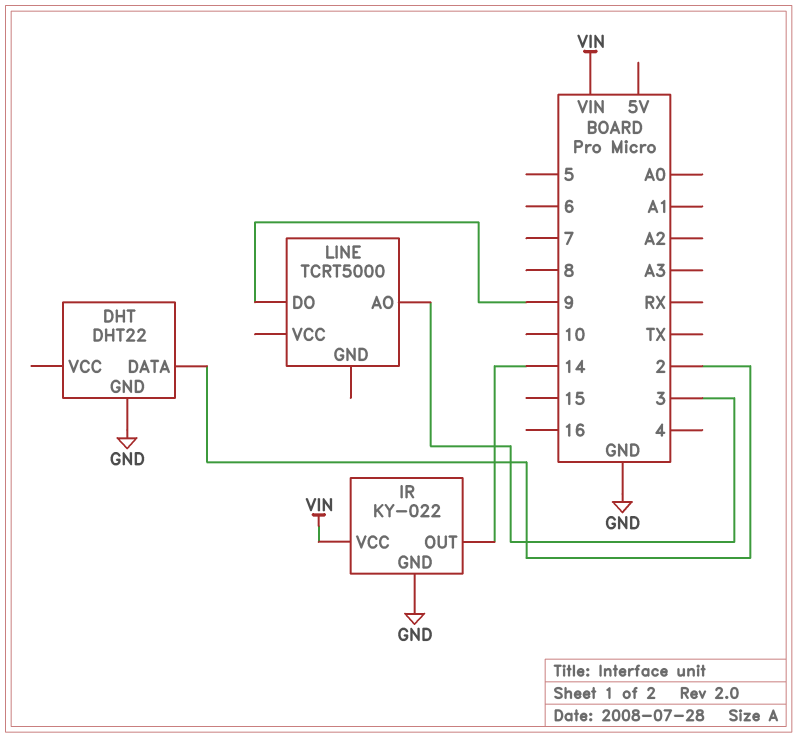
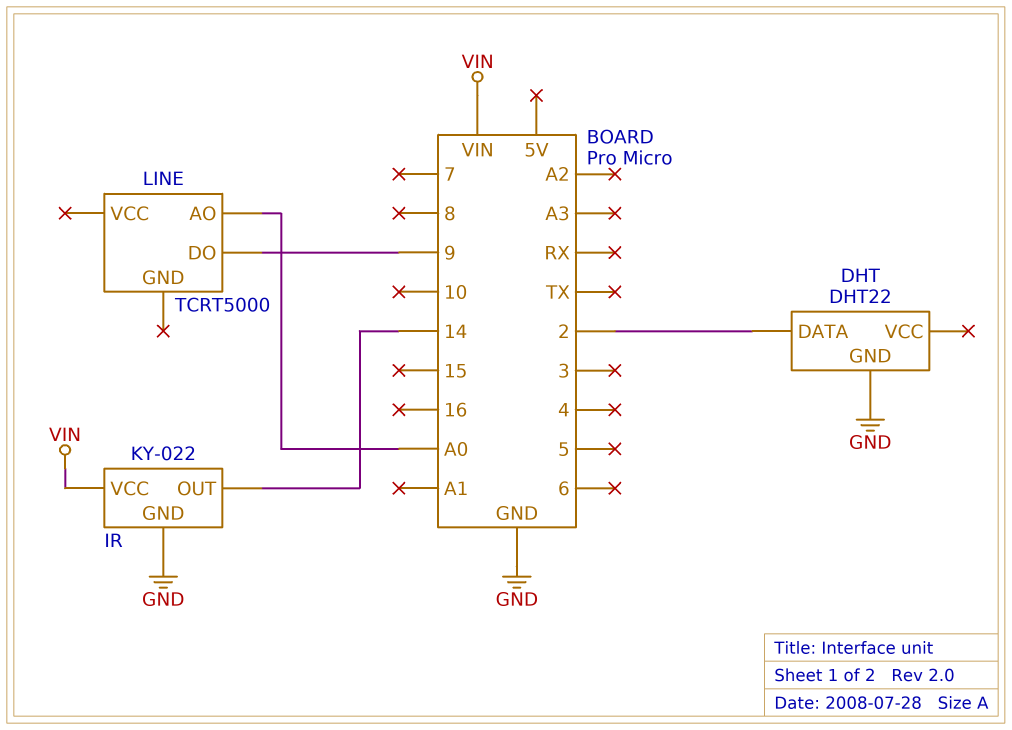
LINE pin AO: 3 -> A0

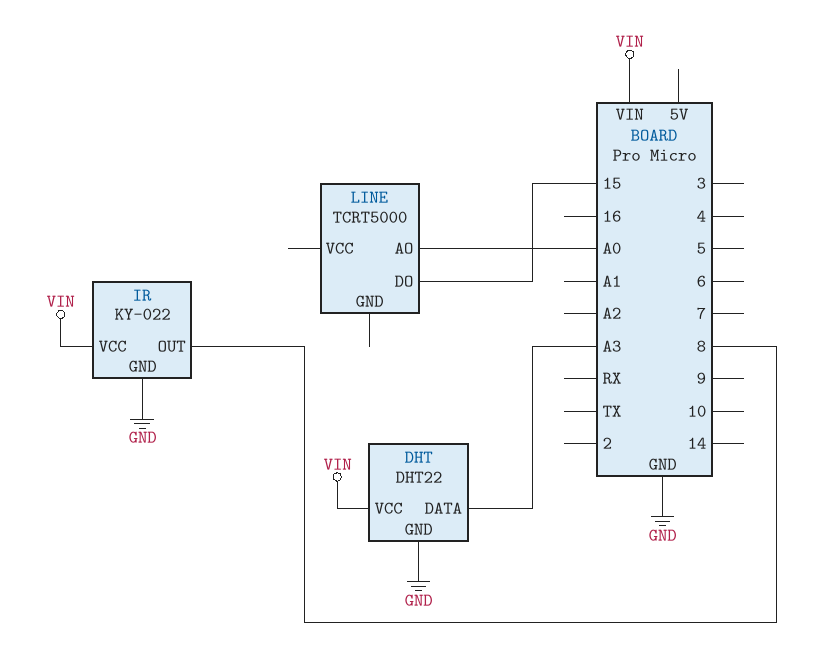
DHT pin DATA: 2 -> A3
DHT pin VCC: none -> VIN
IR pin OUT: 14 -> 8
LINE pin DO: 9 -> 15

